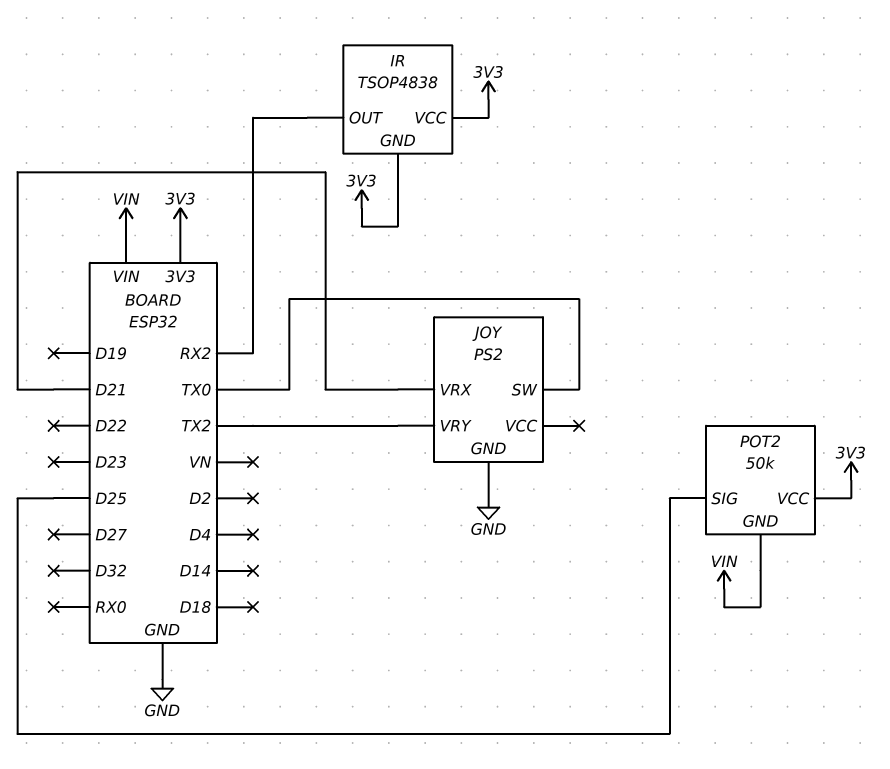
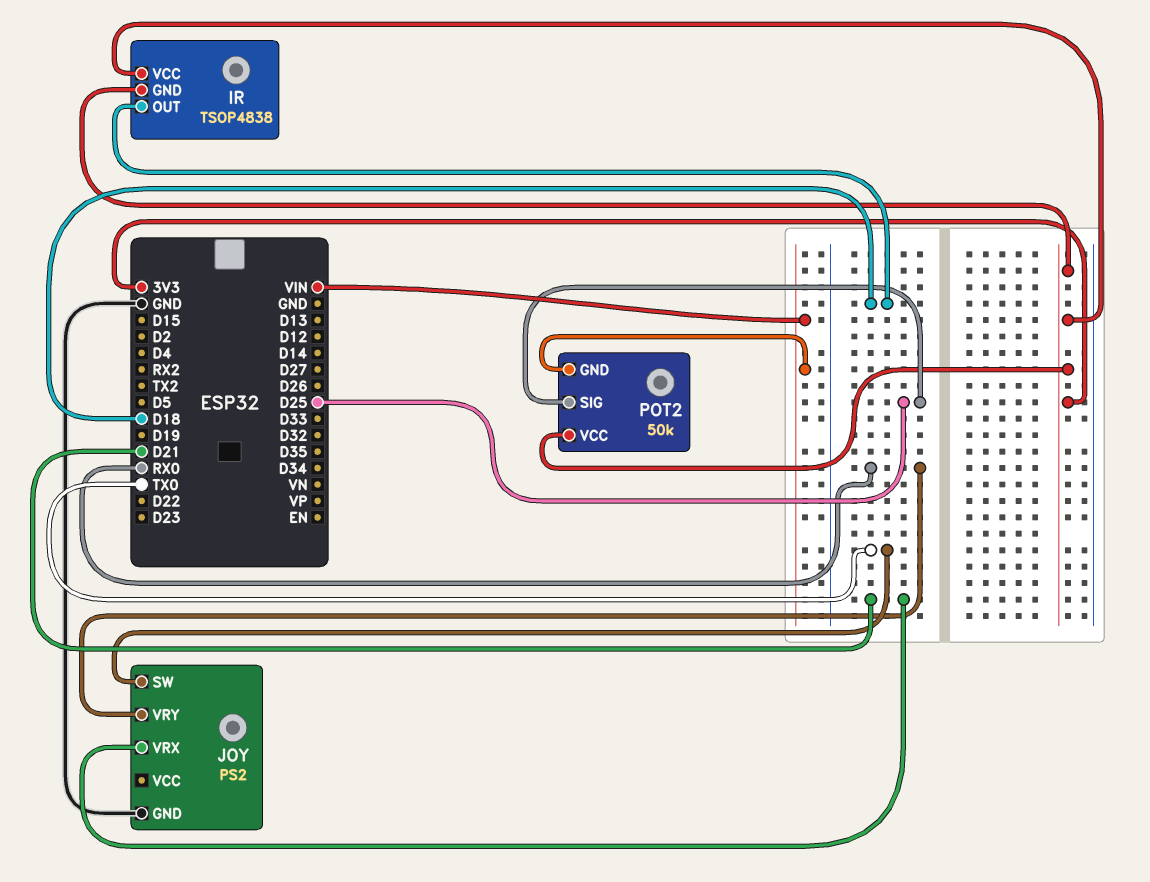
IR pin OUT: RX2 -> D18
JOY pin VRY: TX2 -> RX0

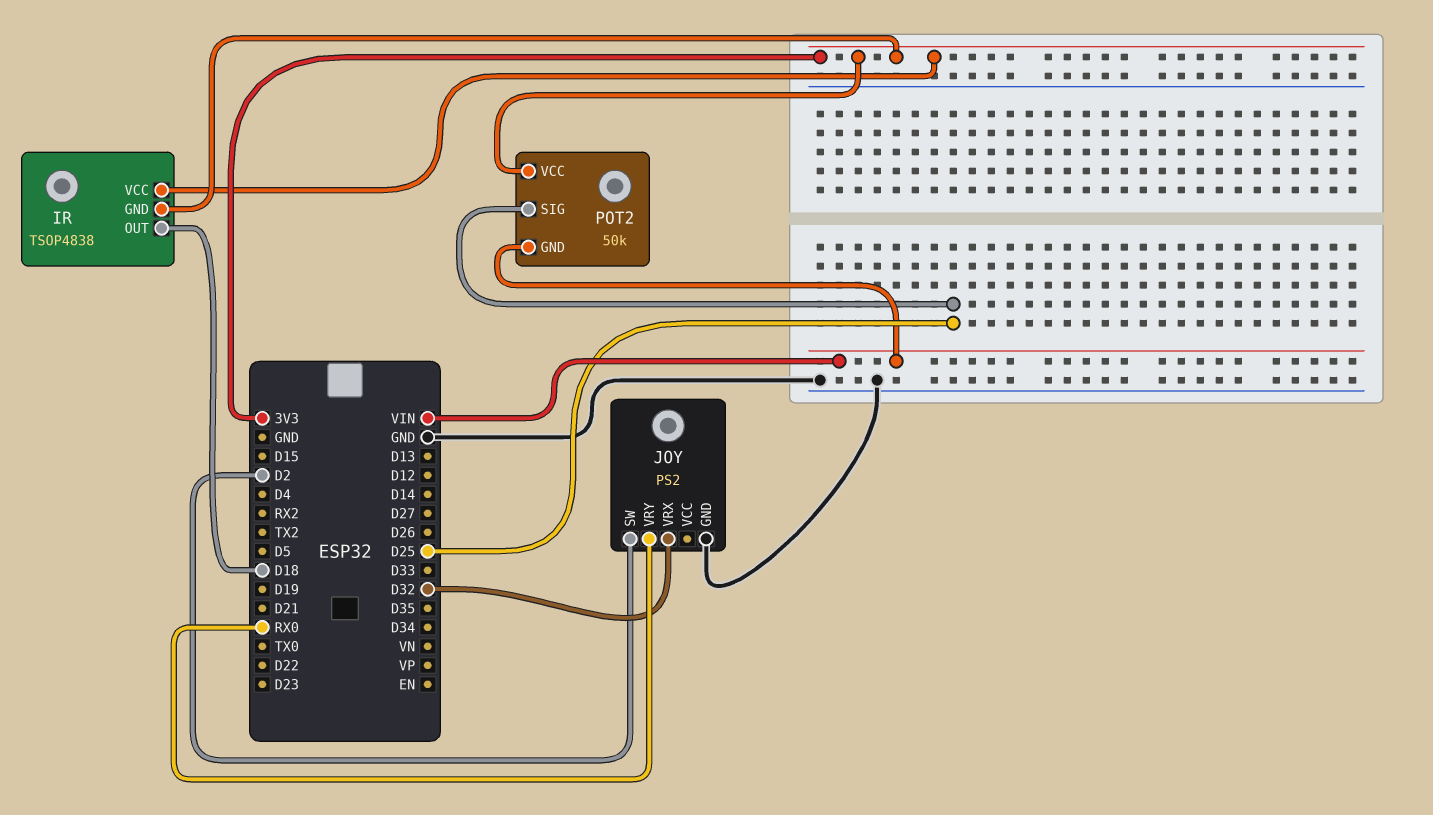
JOY pin SW: TX0 -> D2
JOY pin VRX: D21 -> D32

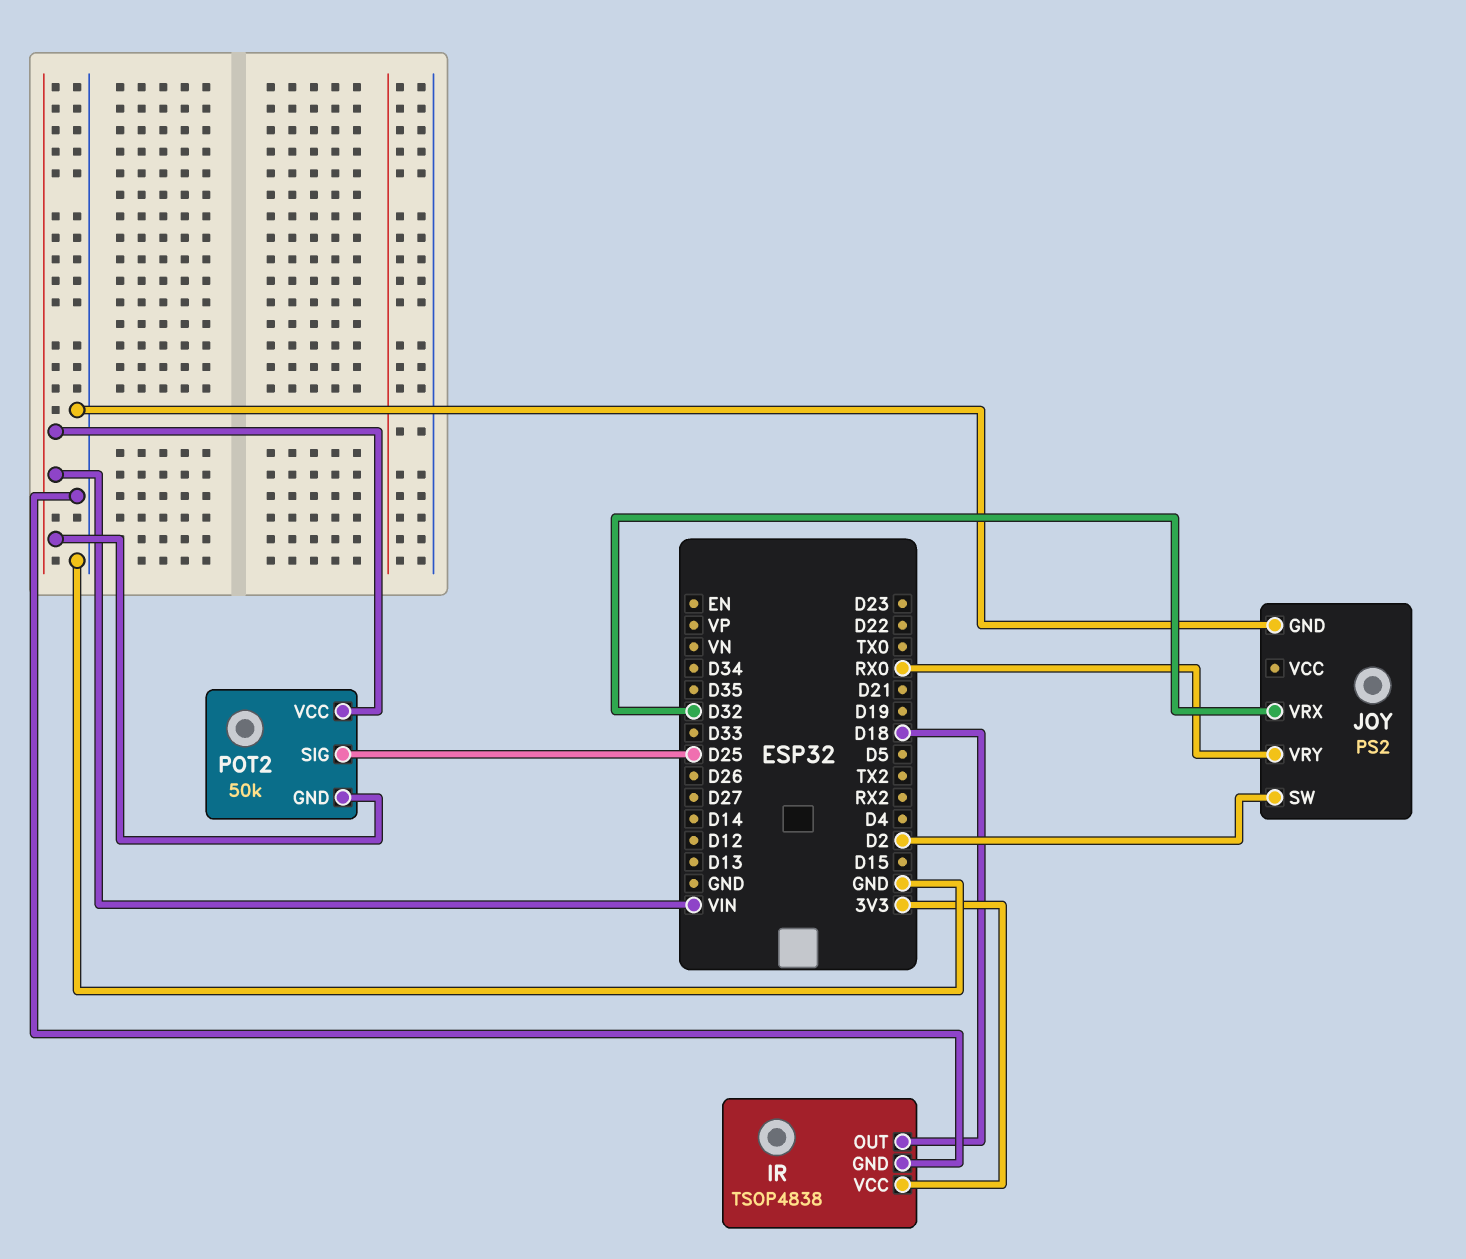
IR pin GND: 3V3 -> GND
POT2 pin VCC: 3V3 -> VIN

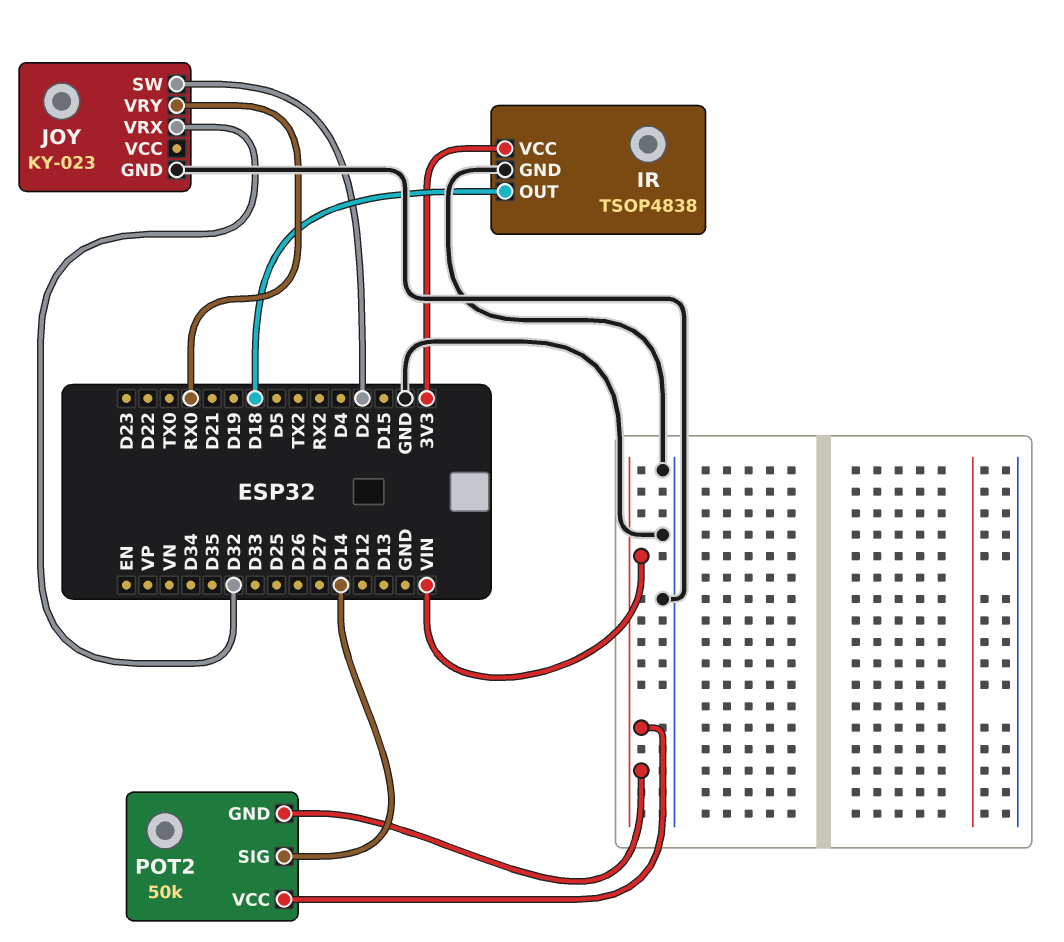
JOY: PS2 -> KY-023
POT2 pin SIG: D25 -> D14

